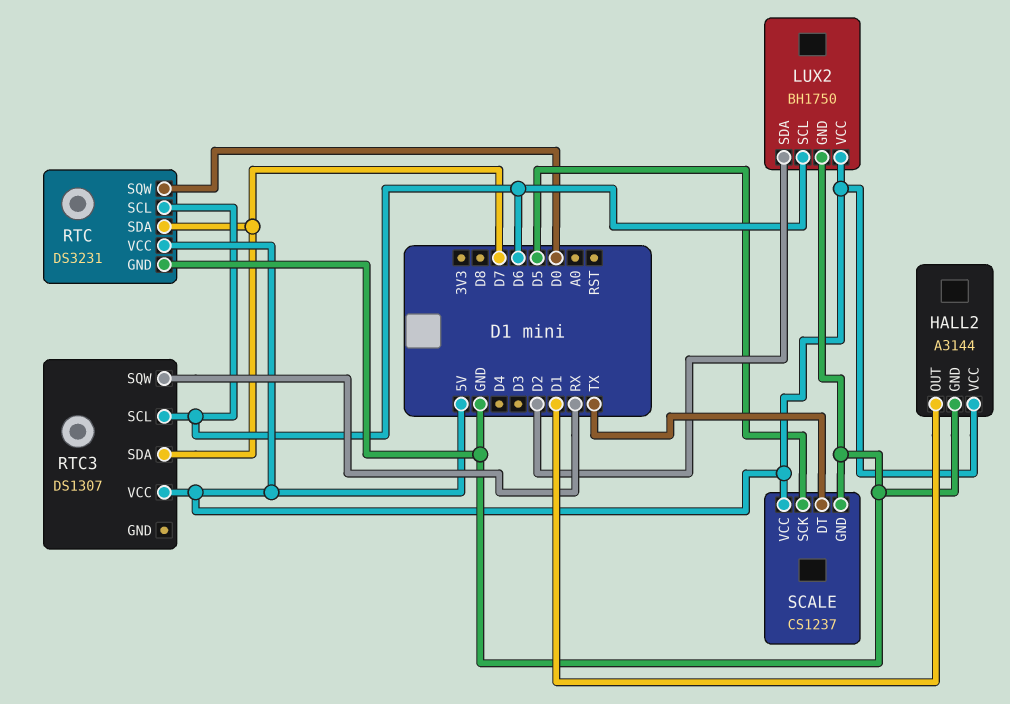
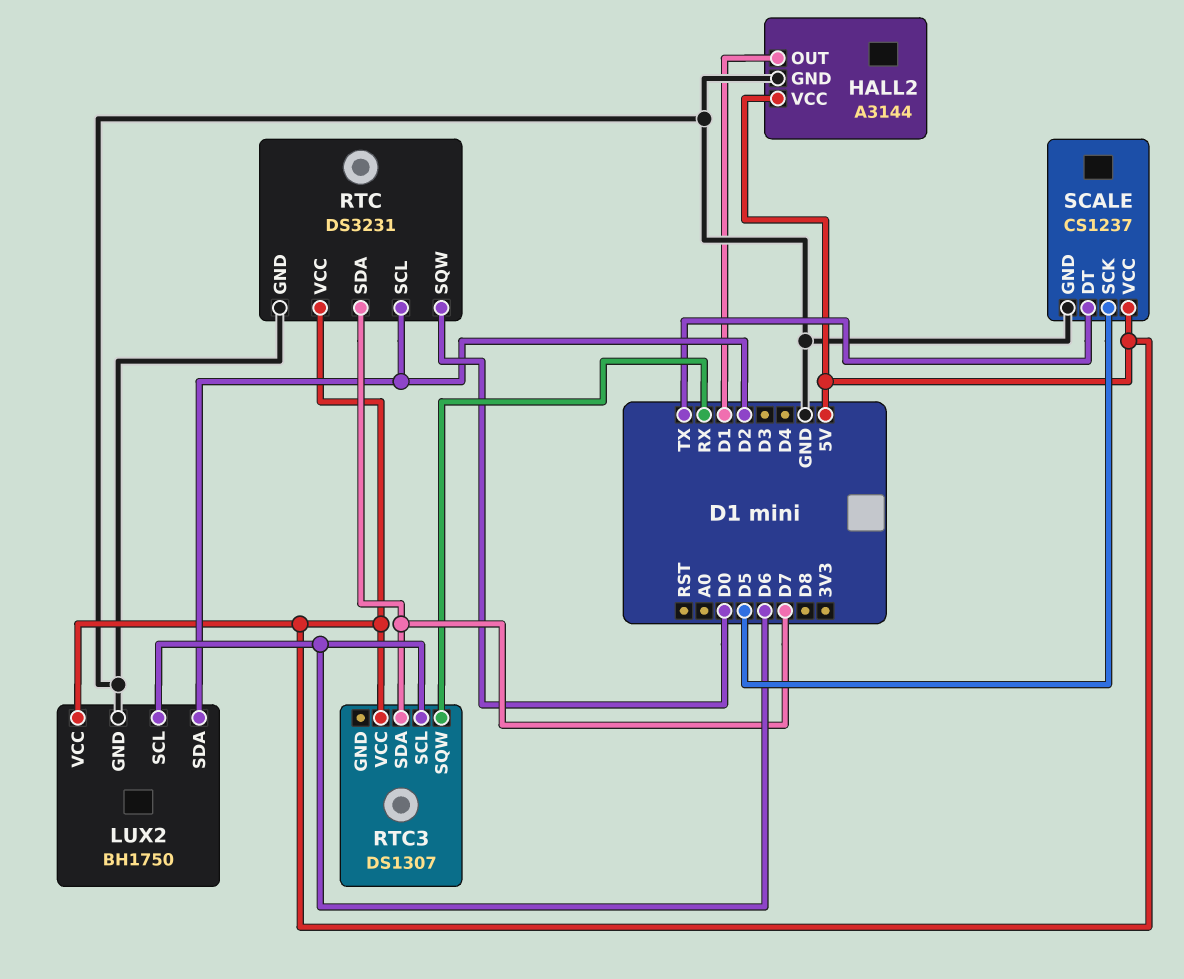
RTC pin SCL: D6 -> D2

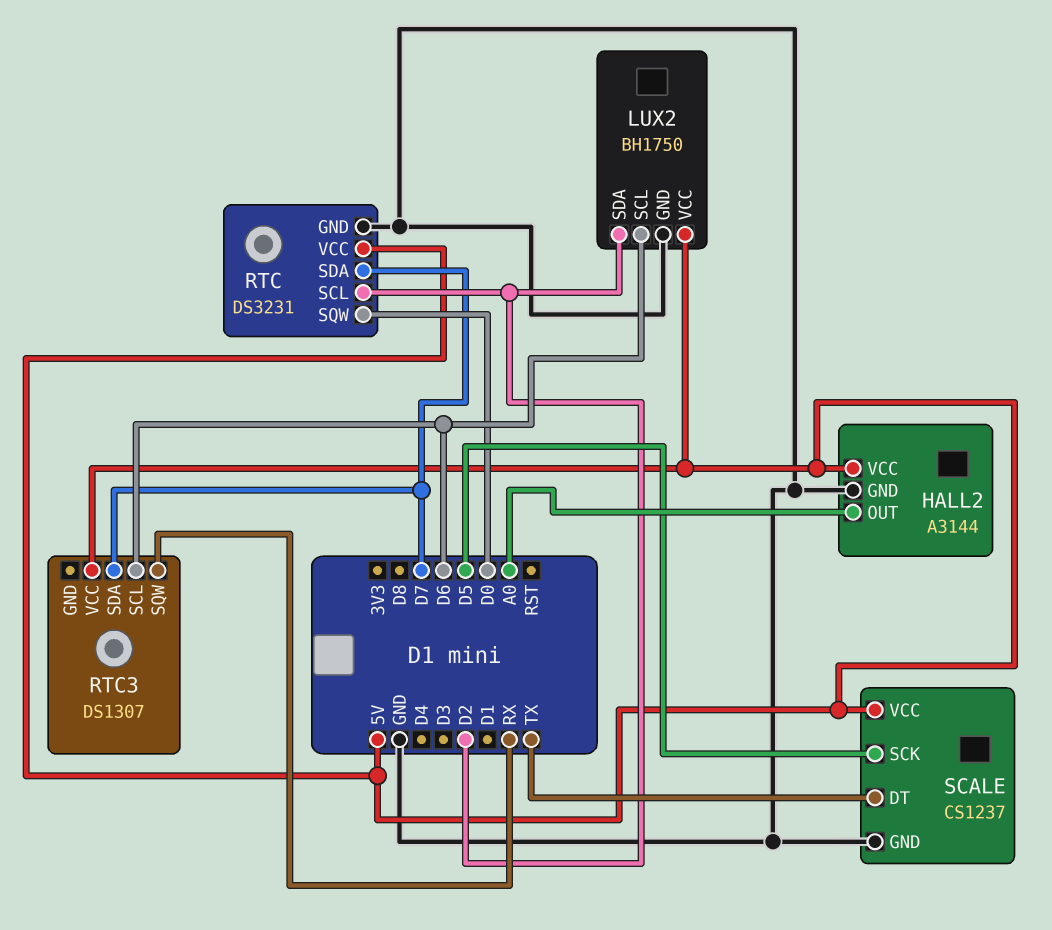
HALL2 pin OUT: D1 -> A0

